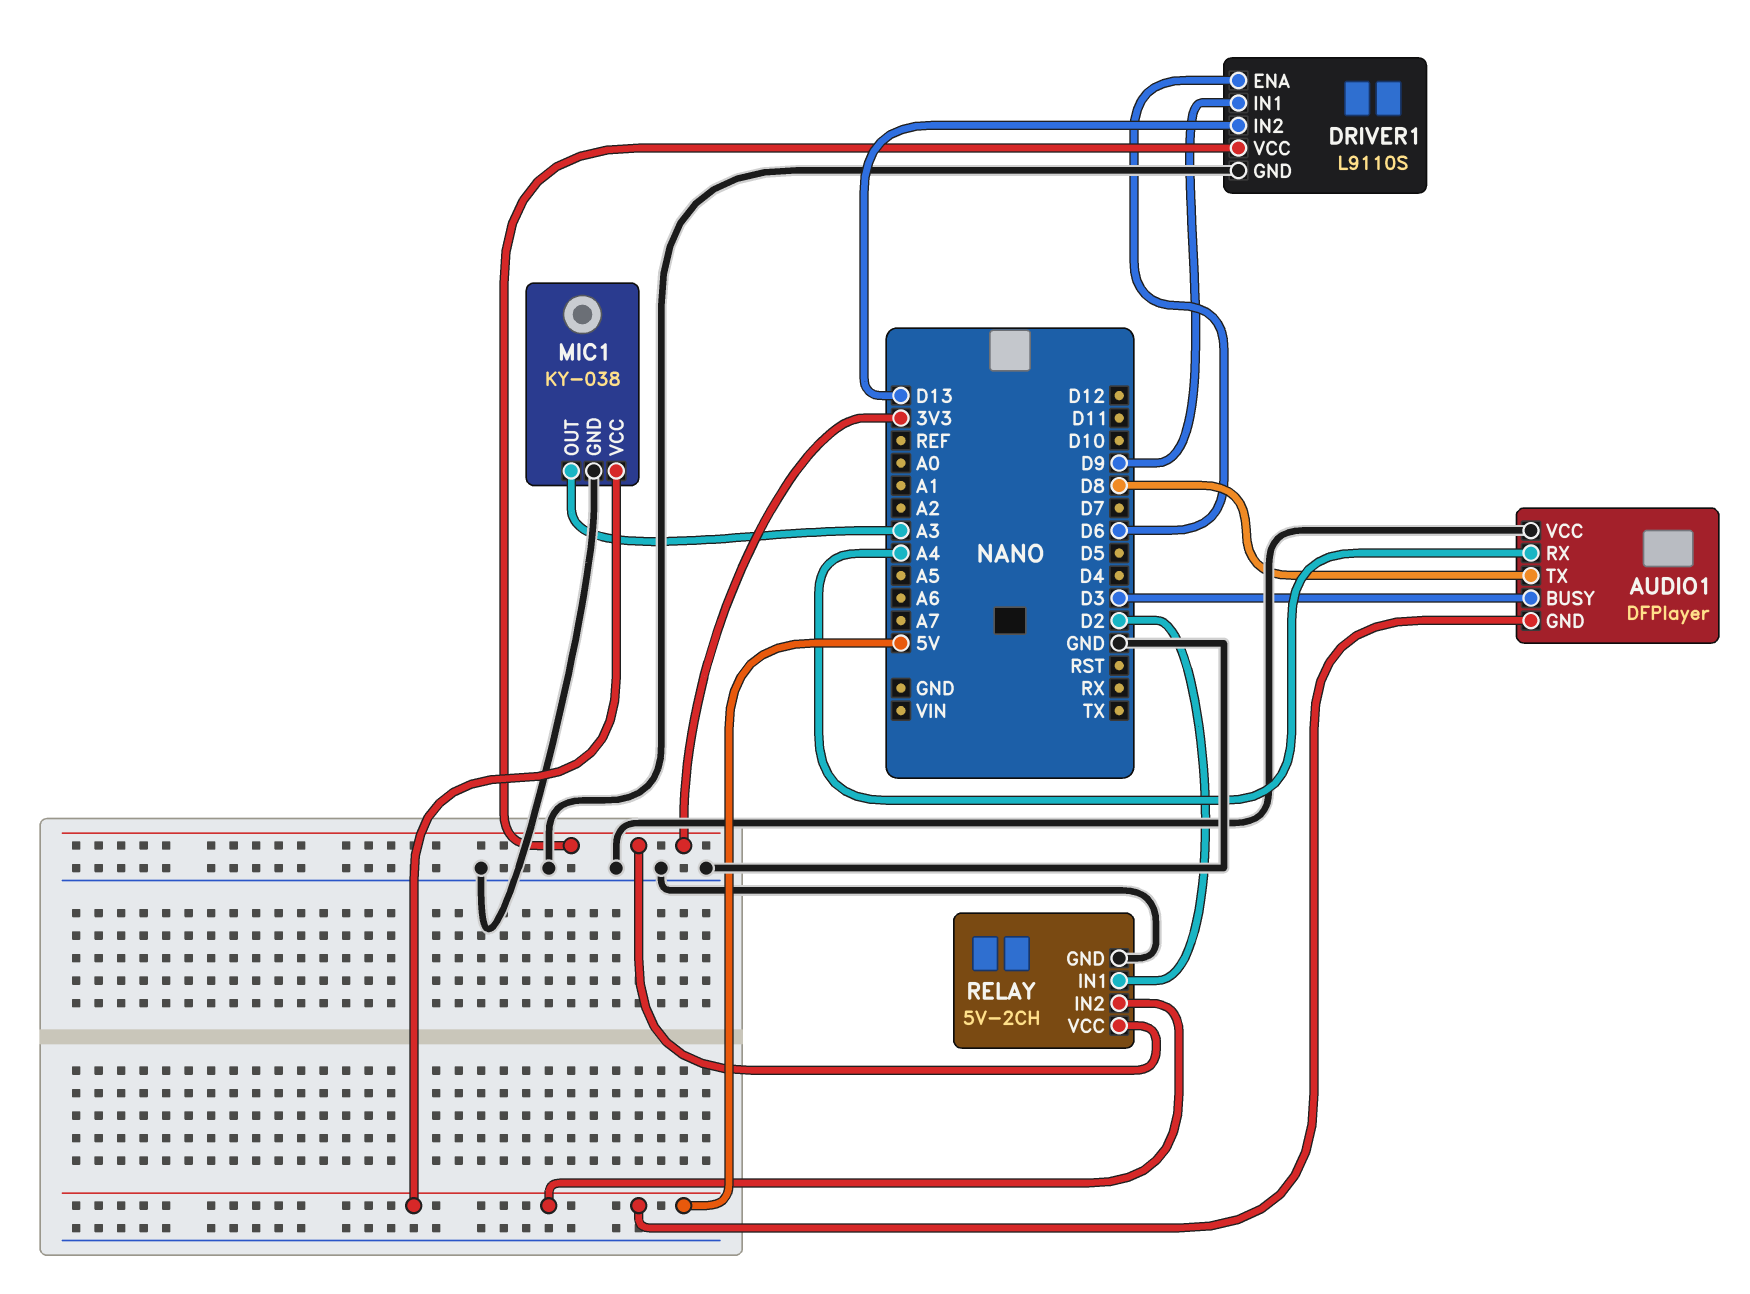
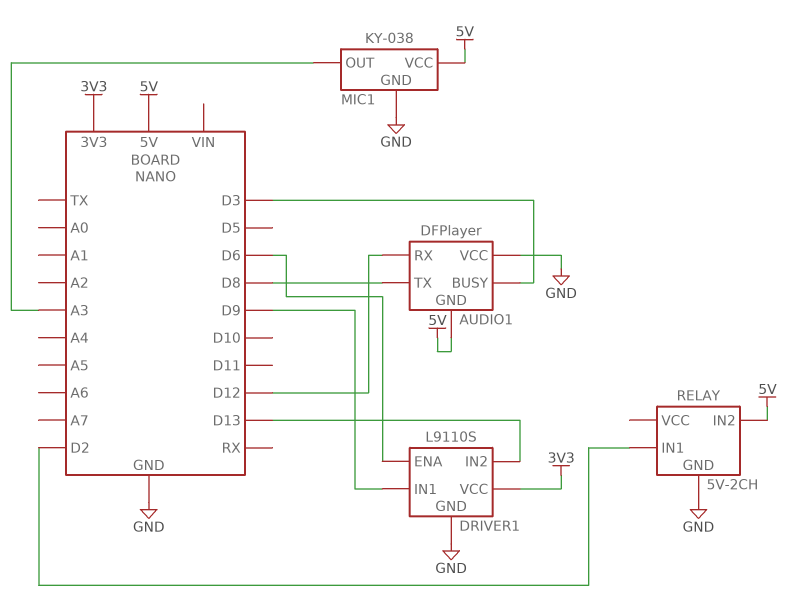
AUDIO1 pin RX: A4 -> D12
RELAY pin VCC: 3V3 -> none

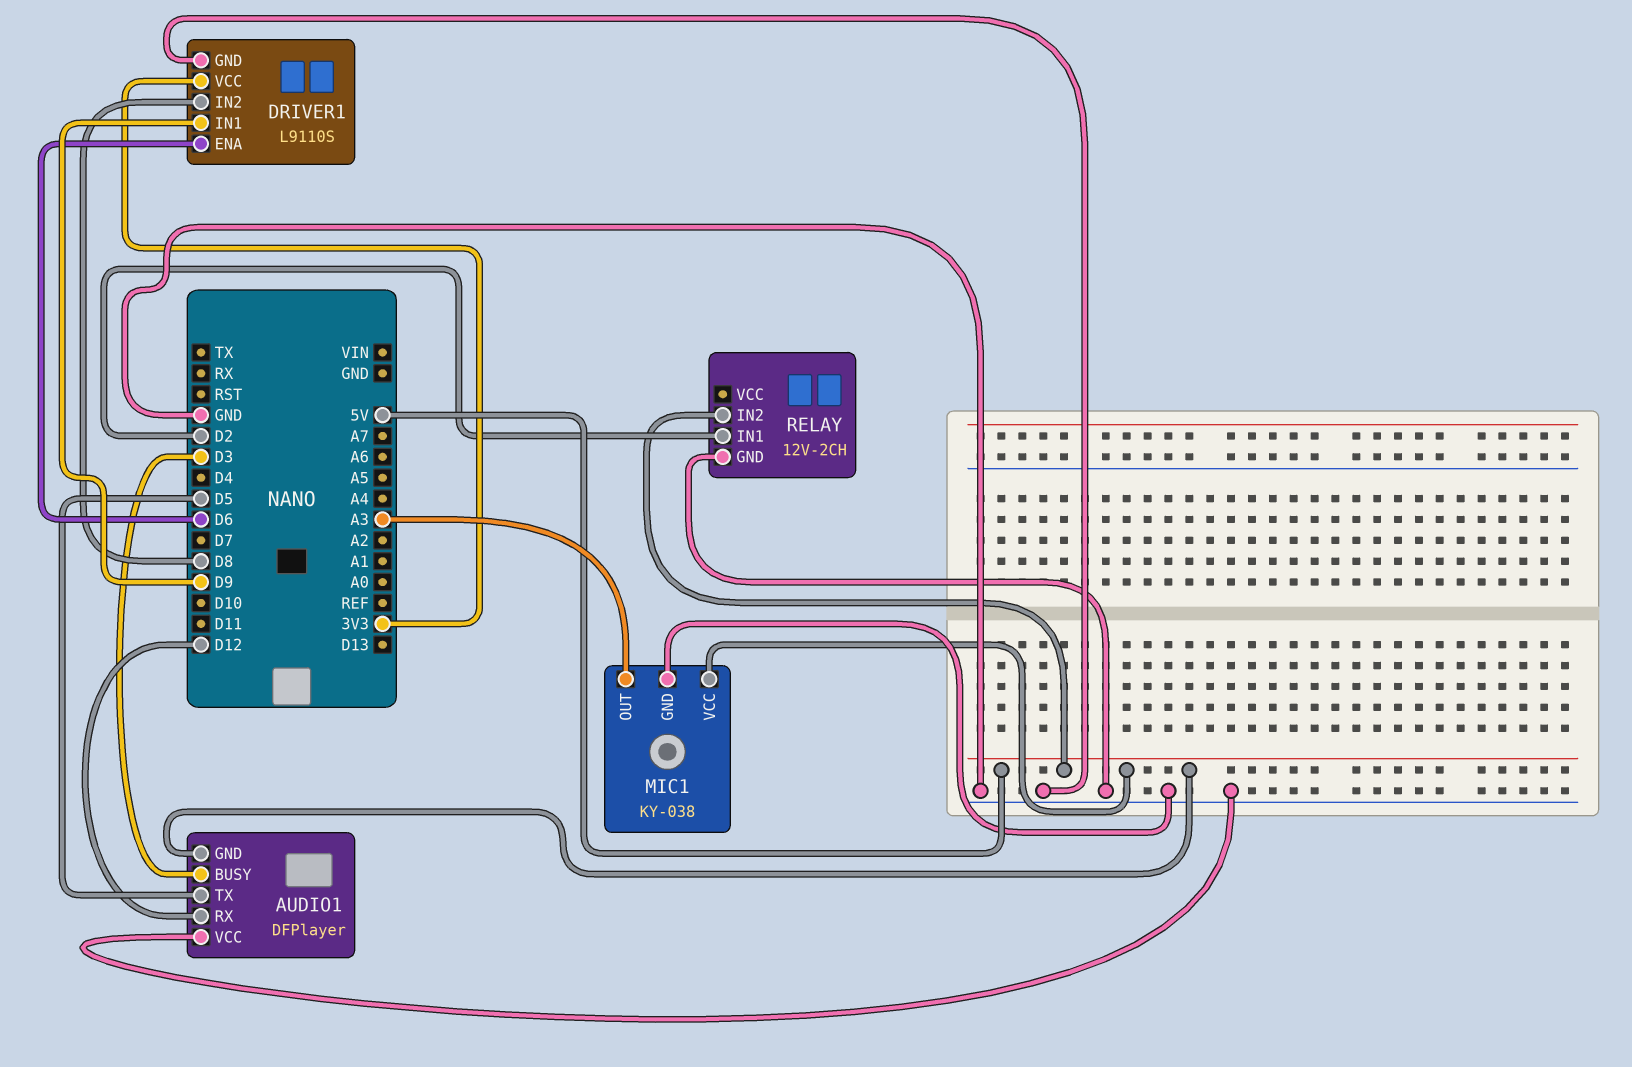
AUDIO1 pin TX: D8 -> D5
DRIVER1 pin IN2: D13 -> D8
RELAY: 5V-2CH -> 12V-2CH

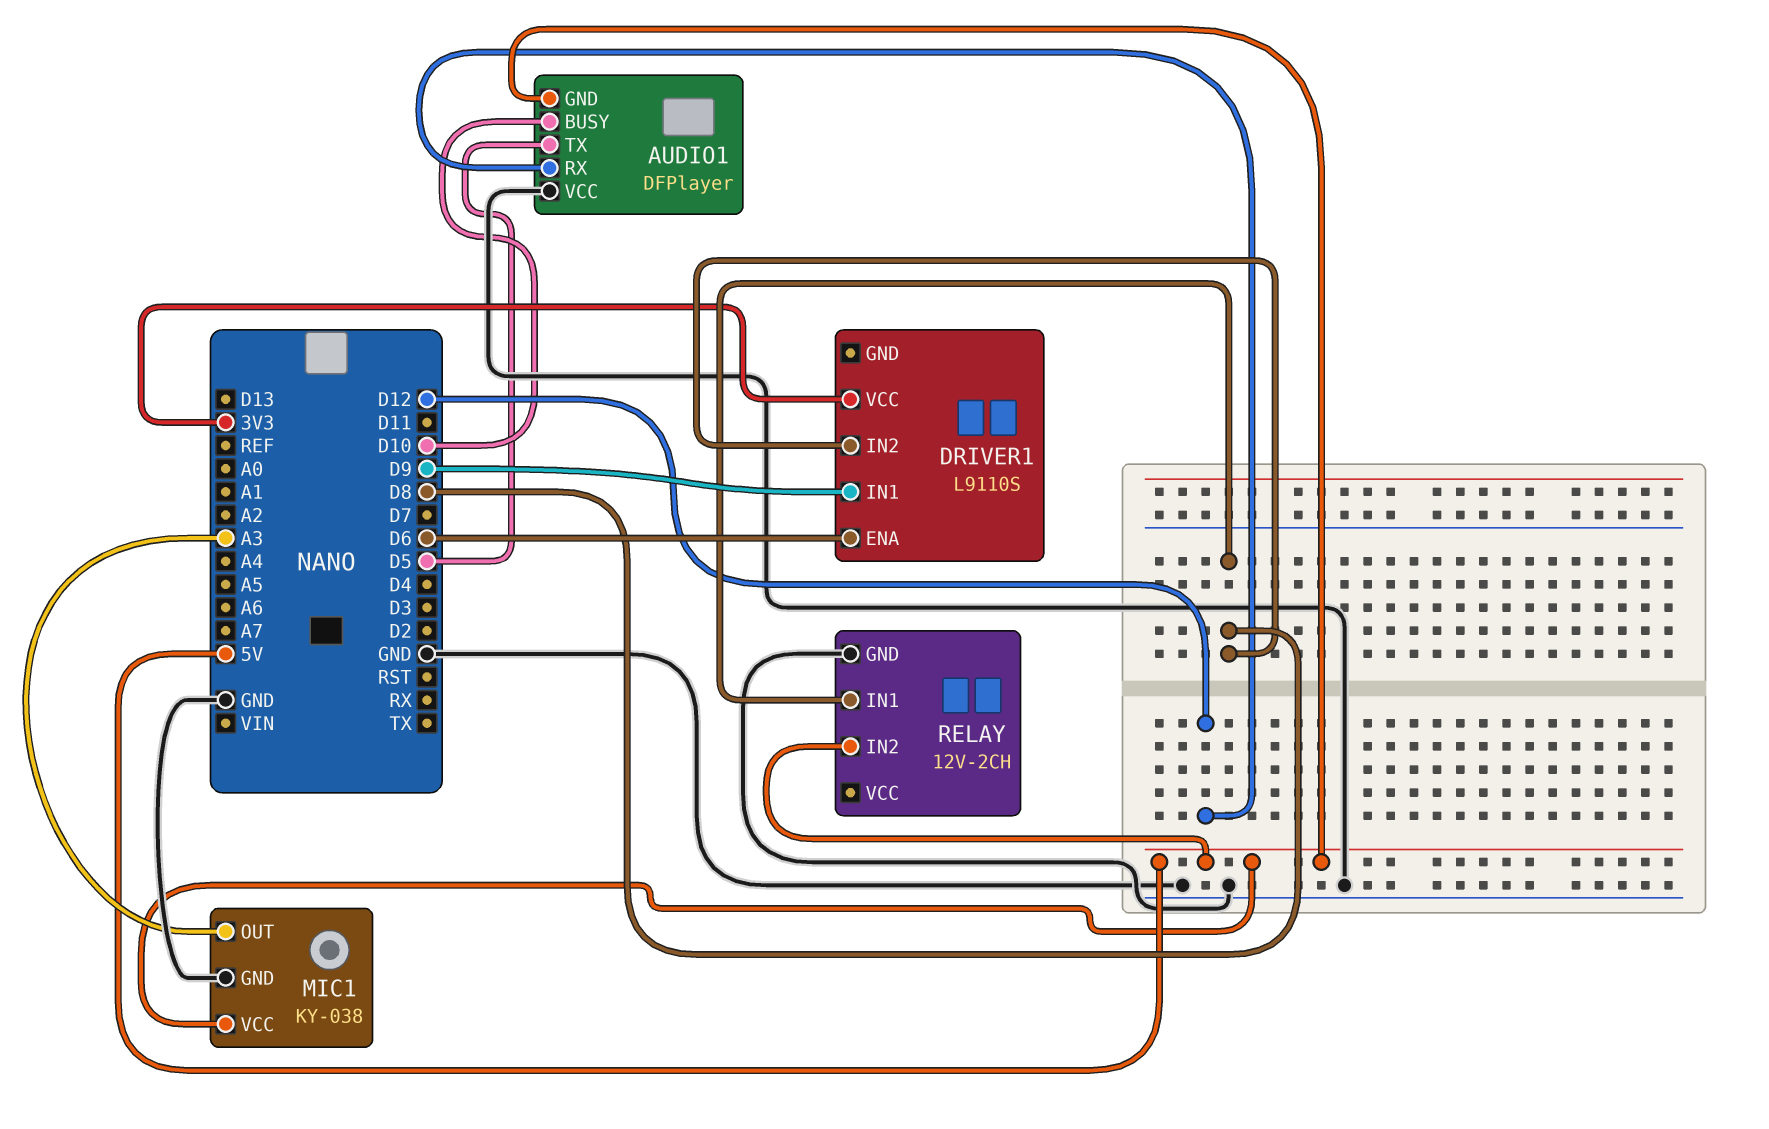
AUDIO1 pin BUSY: D3 -> D10
DRIVER1 pin GND: GND -> none
RELAY pin IN1: D2 -> D8

